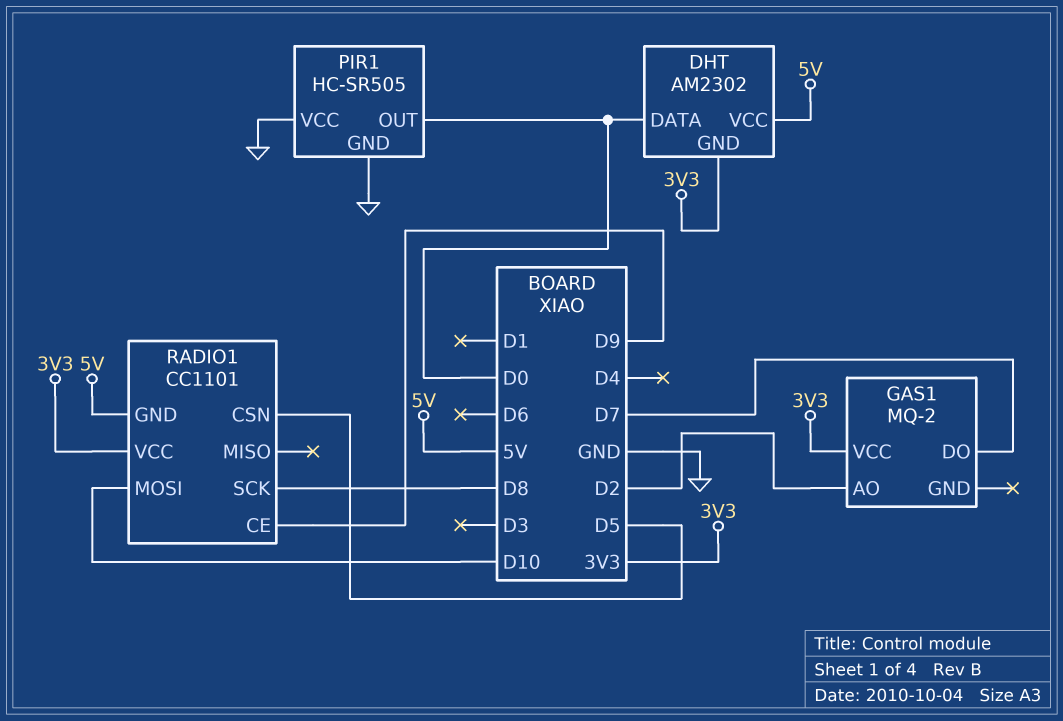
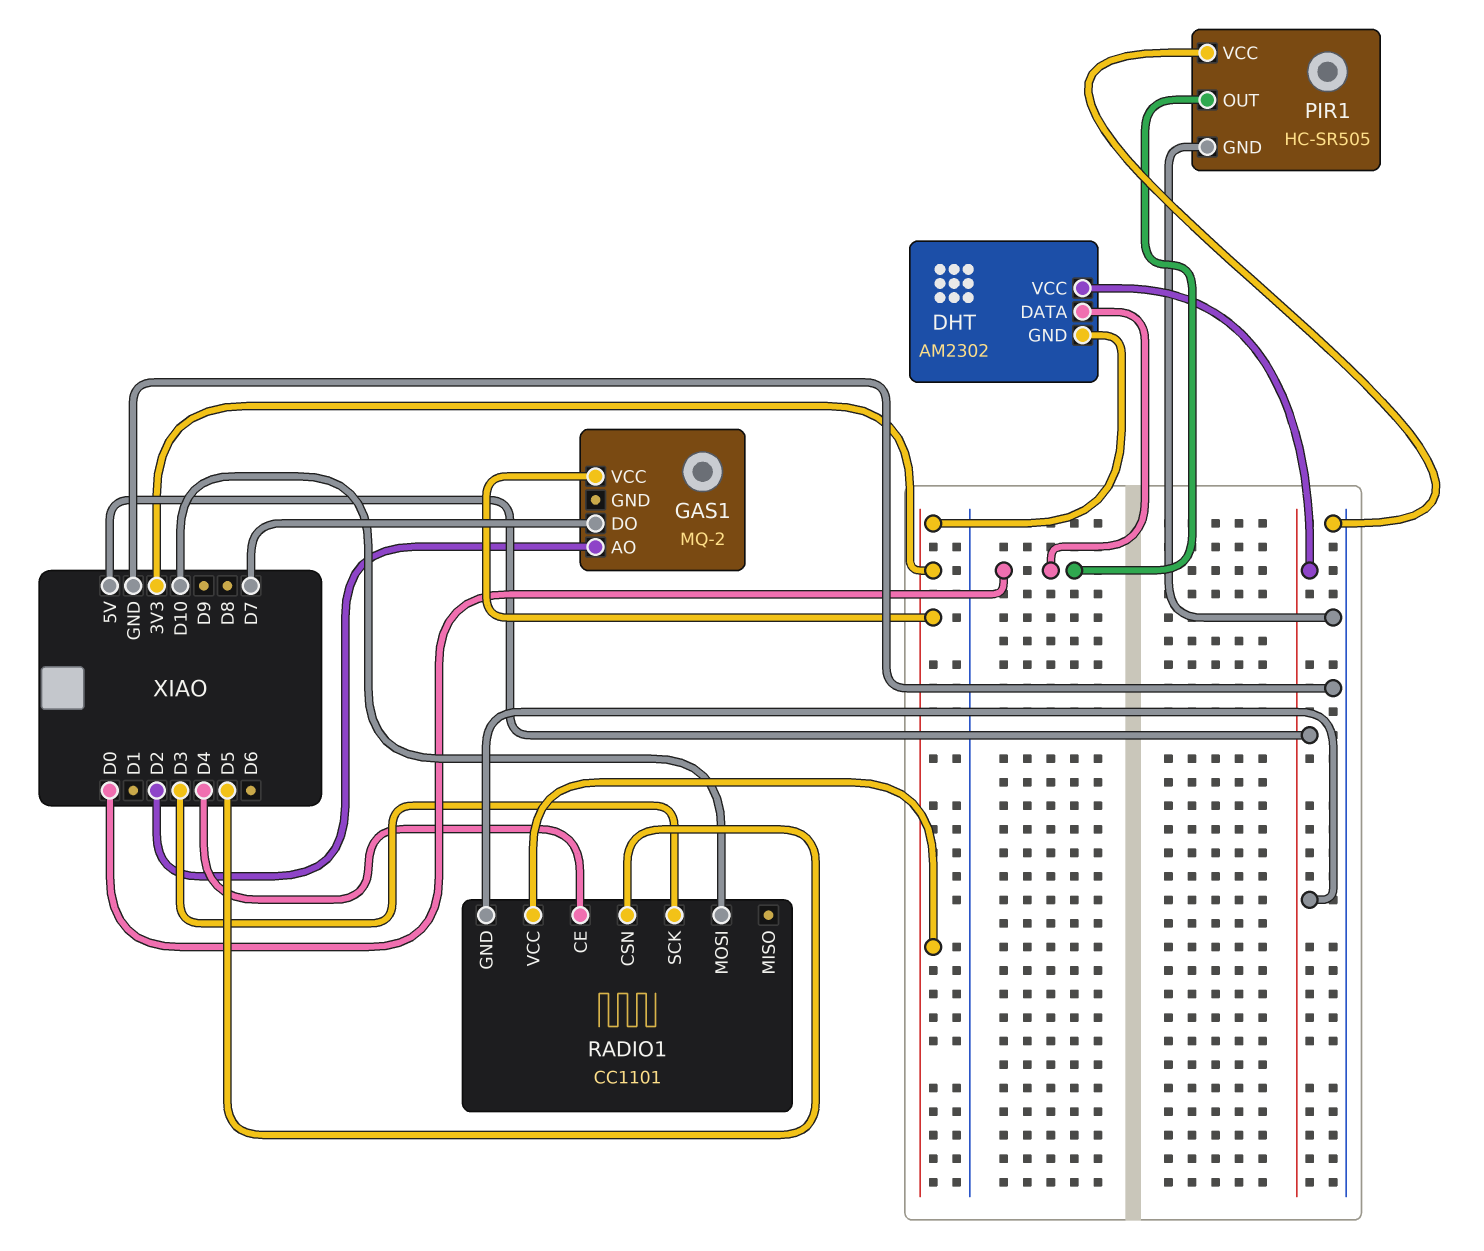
RADIO1 pin CE: D9 -> D4
RADIO1 pin SCK: D8 -> D3

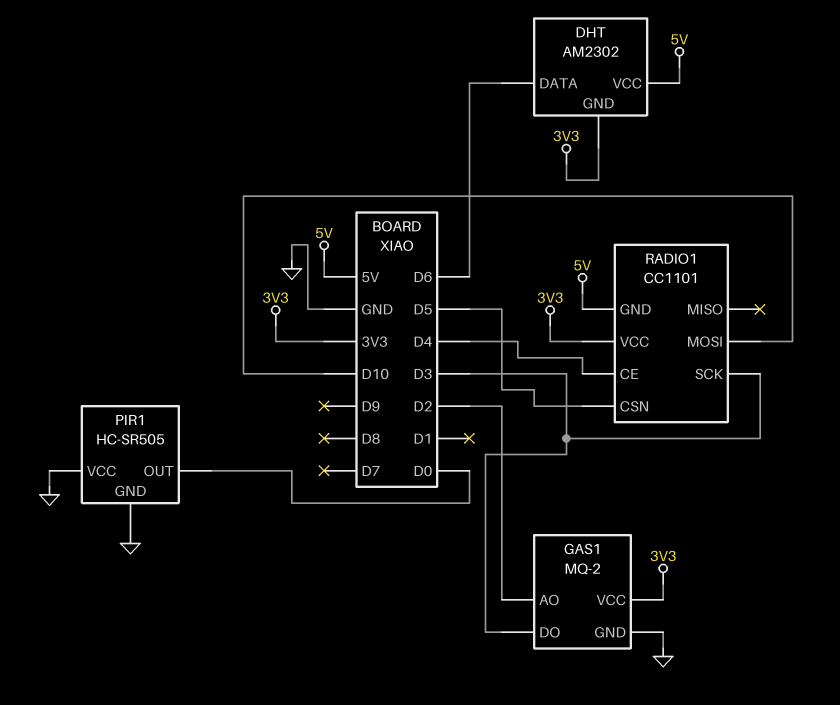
DHT pin DATA: D0 -> D6
GAS1 pin DO: D7 -> D3
GAS1 pin GND: none -> GND

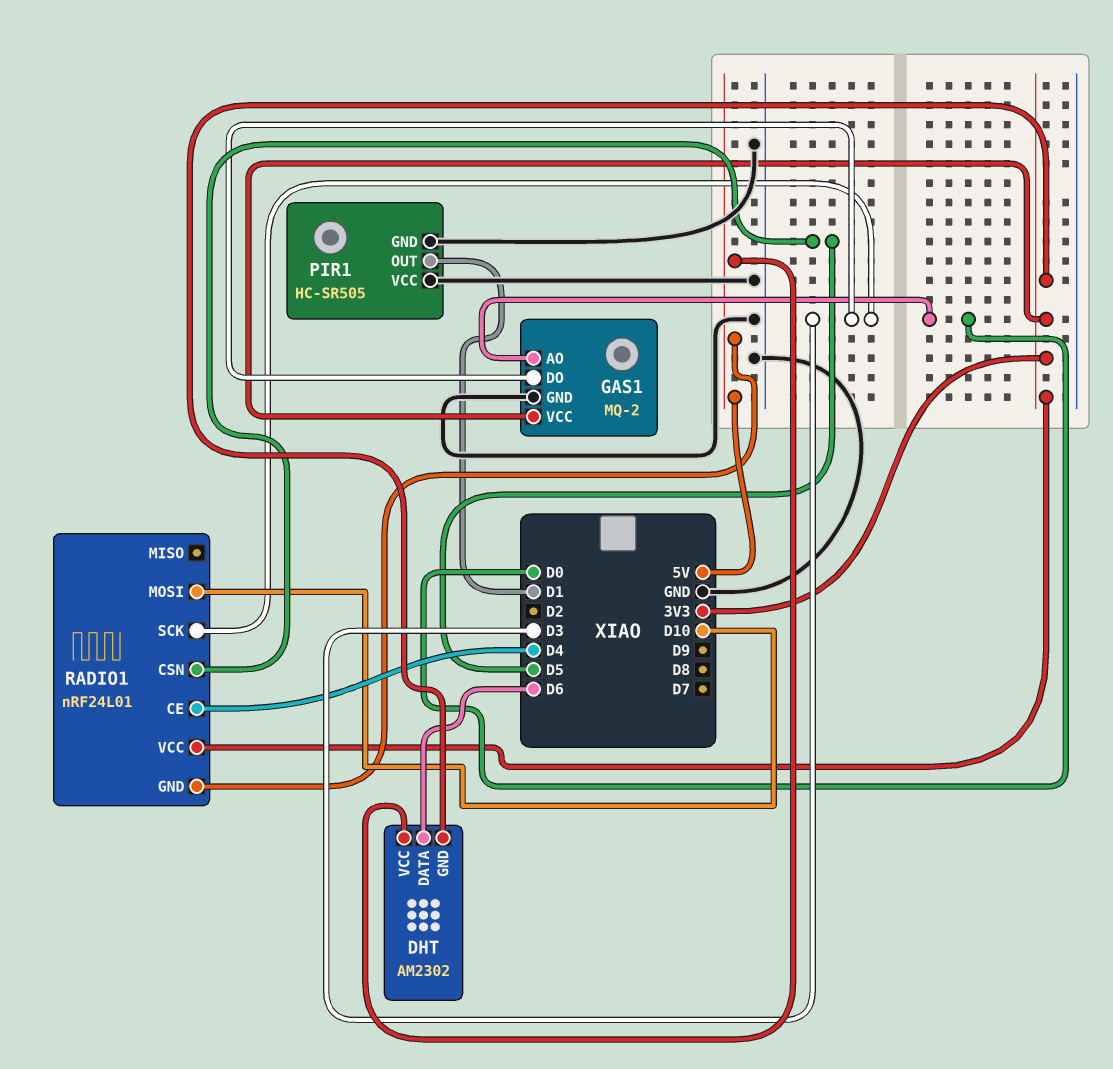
GAS1 pin AO: D2 -> D0
PIR1 pin OUT: D0 -> D1
RADIO1: CC1101 -> nRF24L01

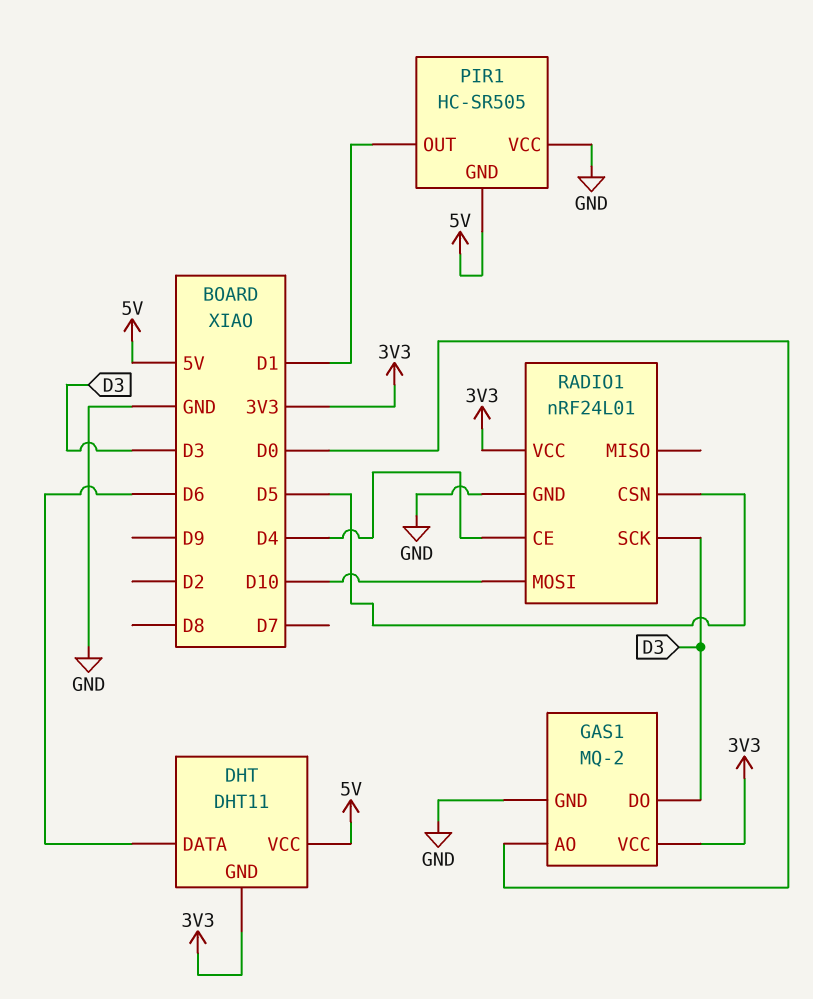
DHT: AM2302 -> DHT11
PIR1 pin GND: GND -> 5V
RADIO1 pin GND: 5V -> GND

